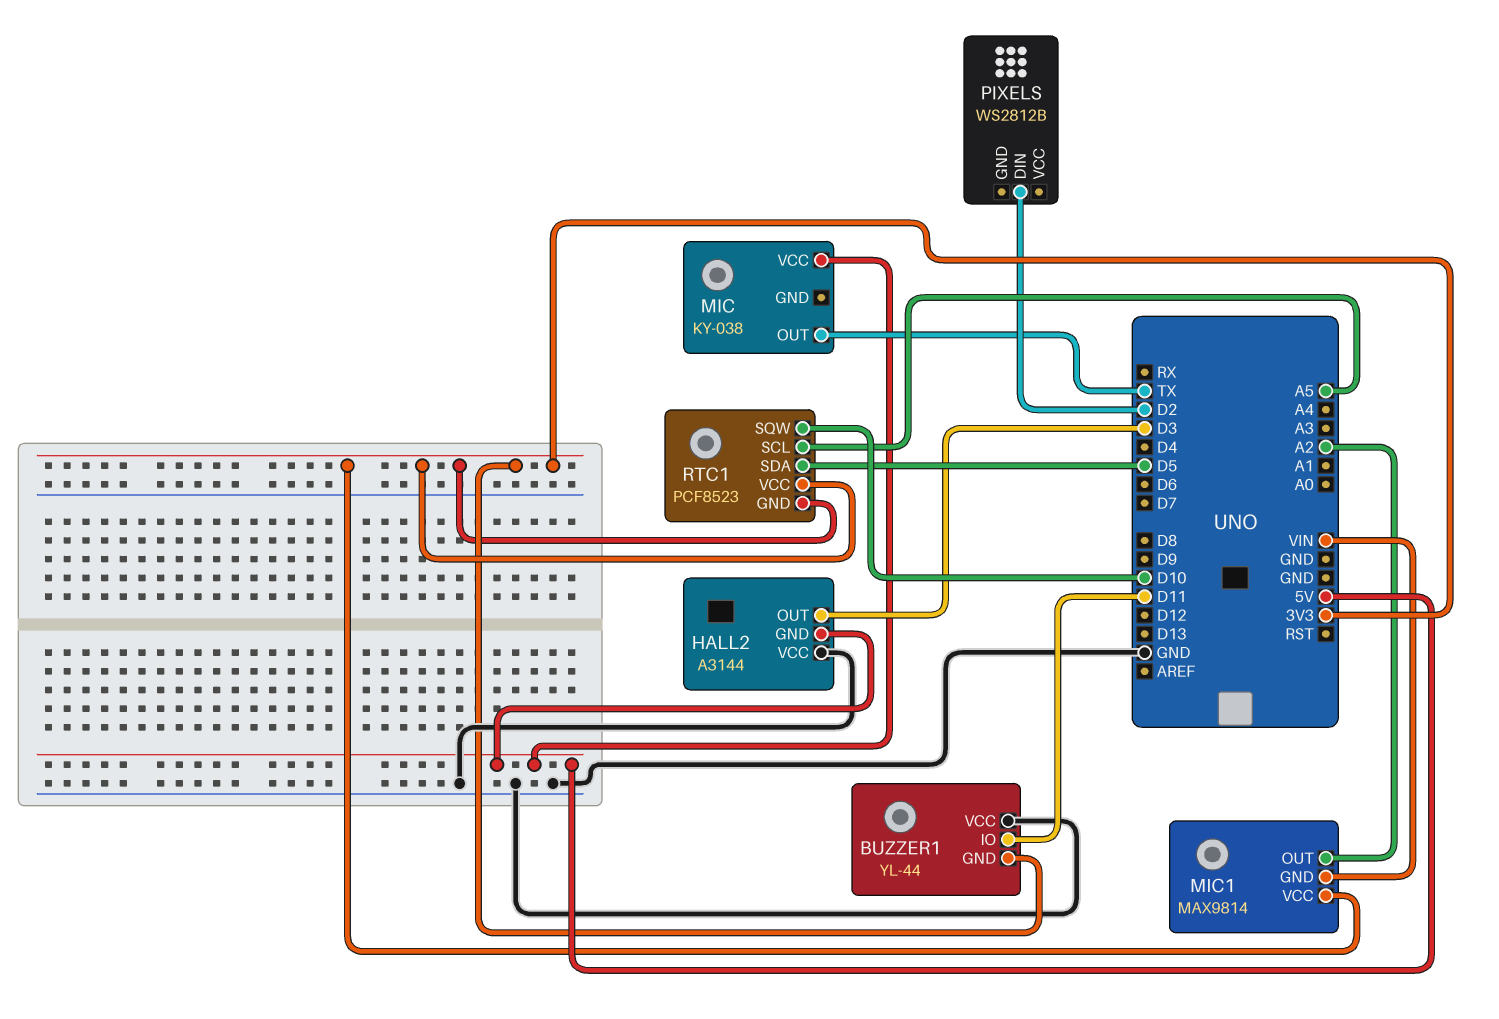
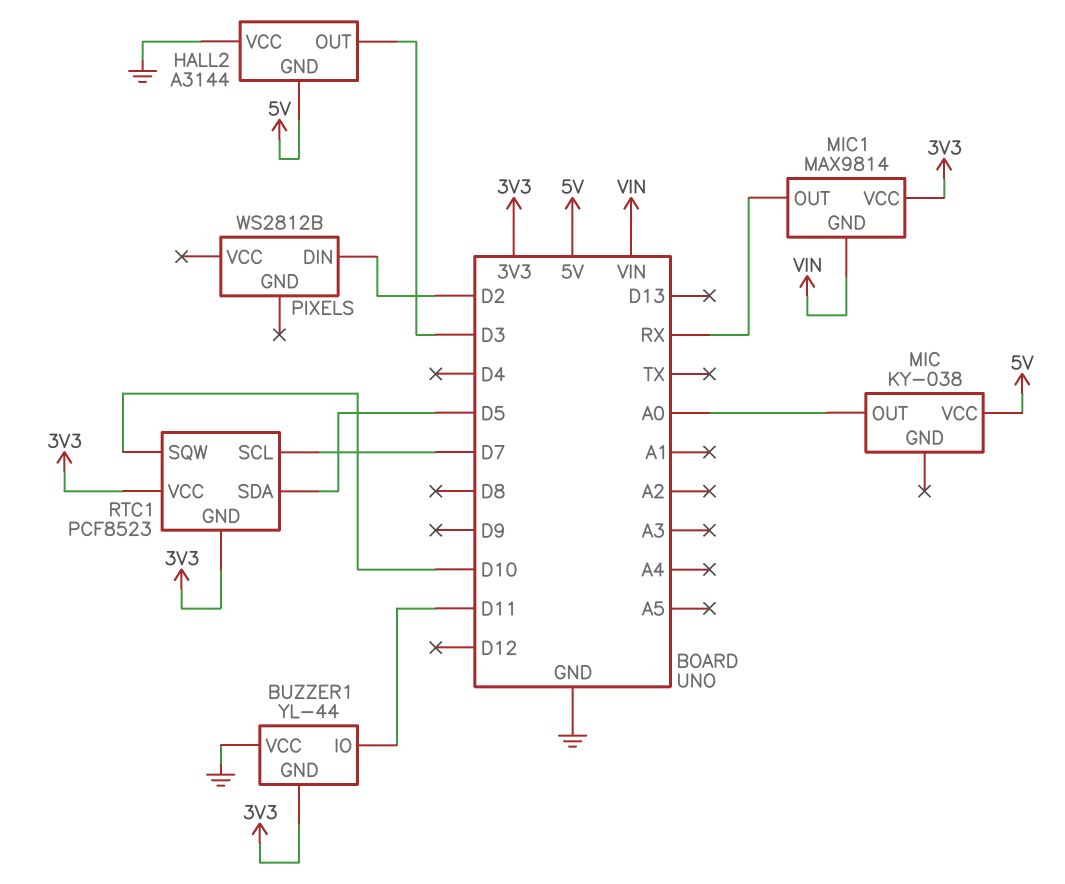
MIC pin OUT: TX -> A0
MIC1 pin OUT: A2 -> RX
RTC1 pin SCL: A5 -> D7

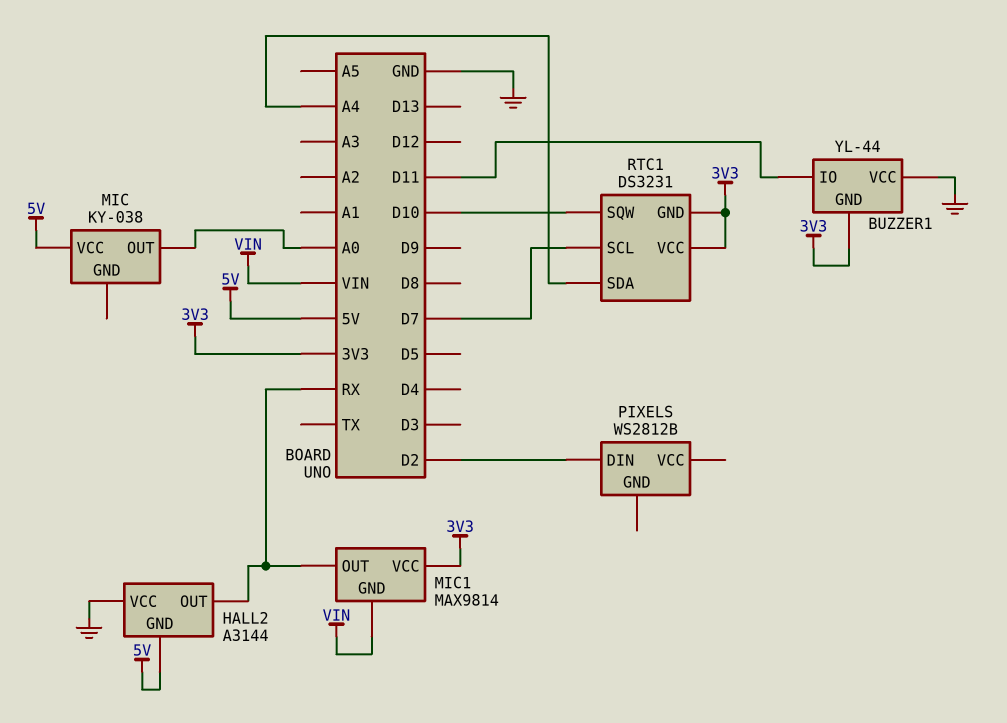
HALL2 pin OUT: D3 -> RX
RTC1: PCF8523 -> DS3231
RTC1 pin SDA: D5 -> A4

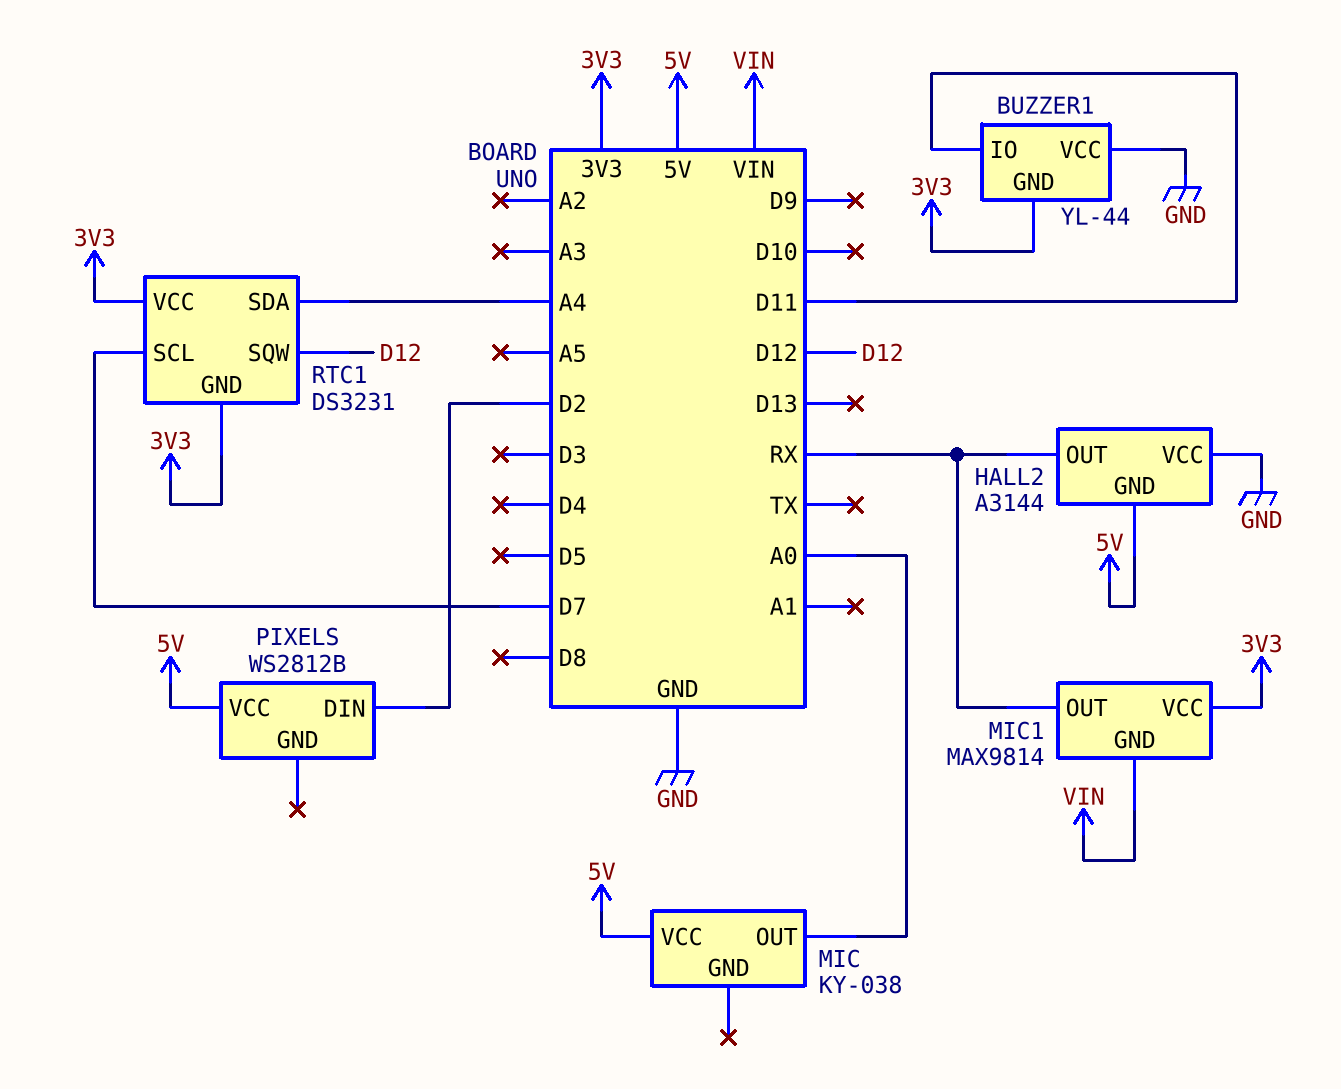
PIXELS pin VCC: none -> 5V
RTC1 pin SQW: D10 -> D12

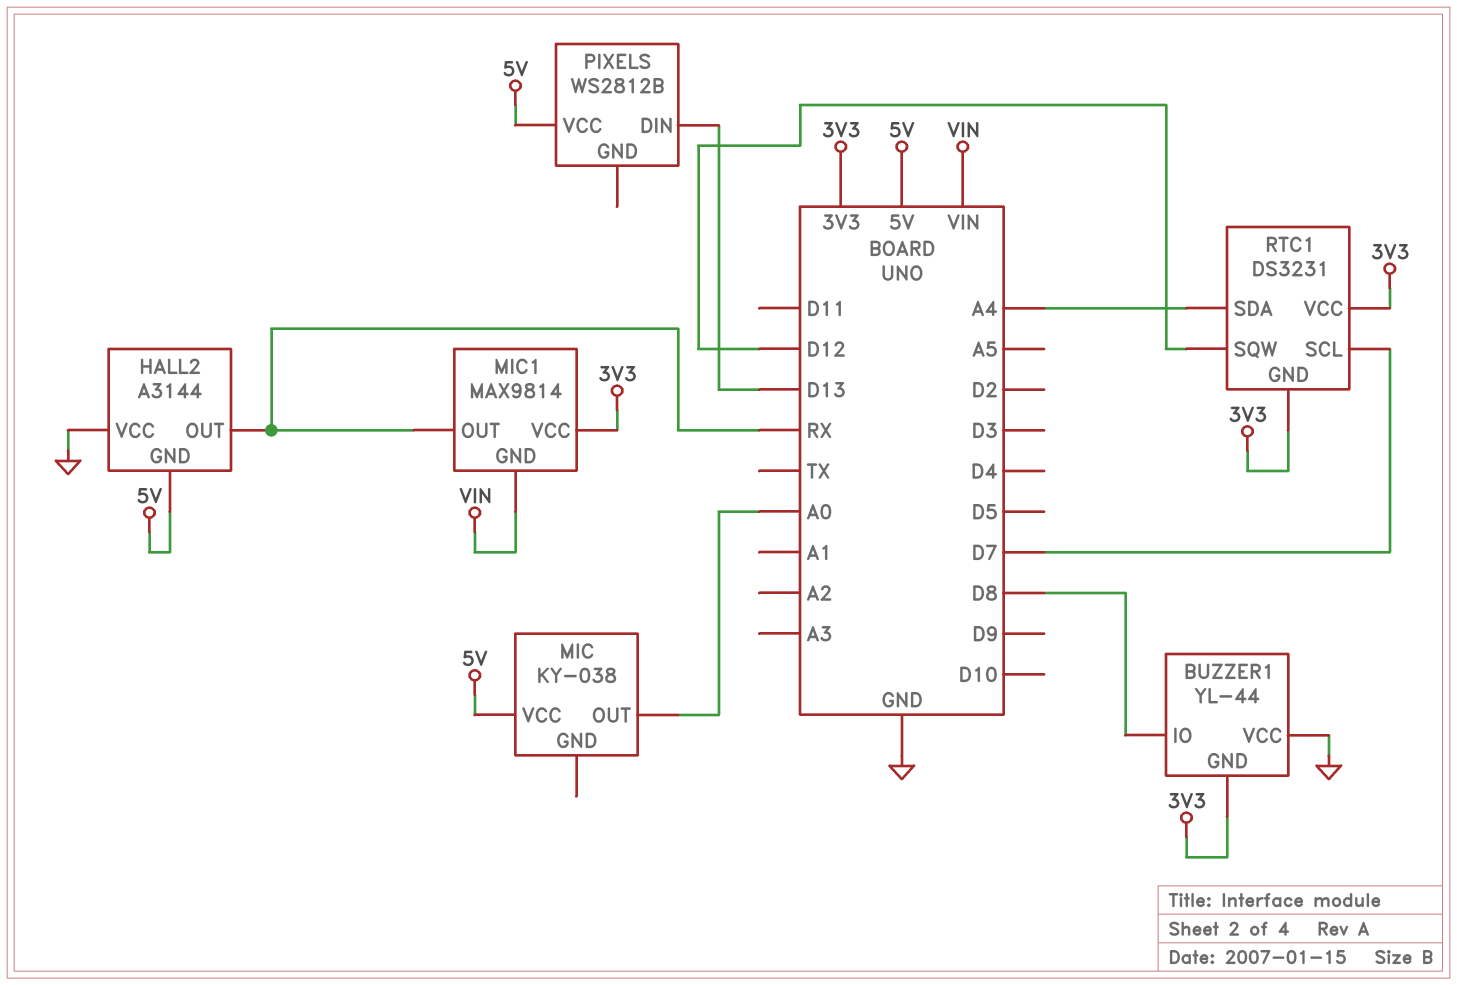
BUZZER1 pin IO: D11 -> D8
PIXELS pin DIN: D2 -> D13

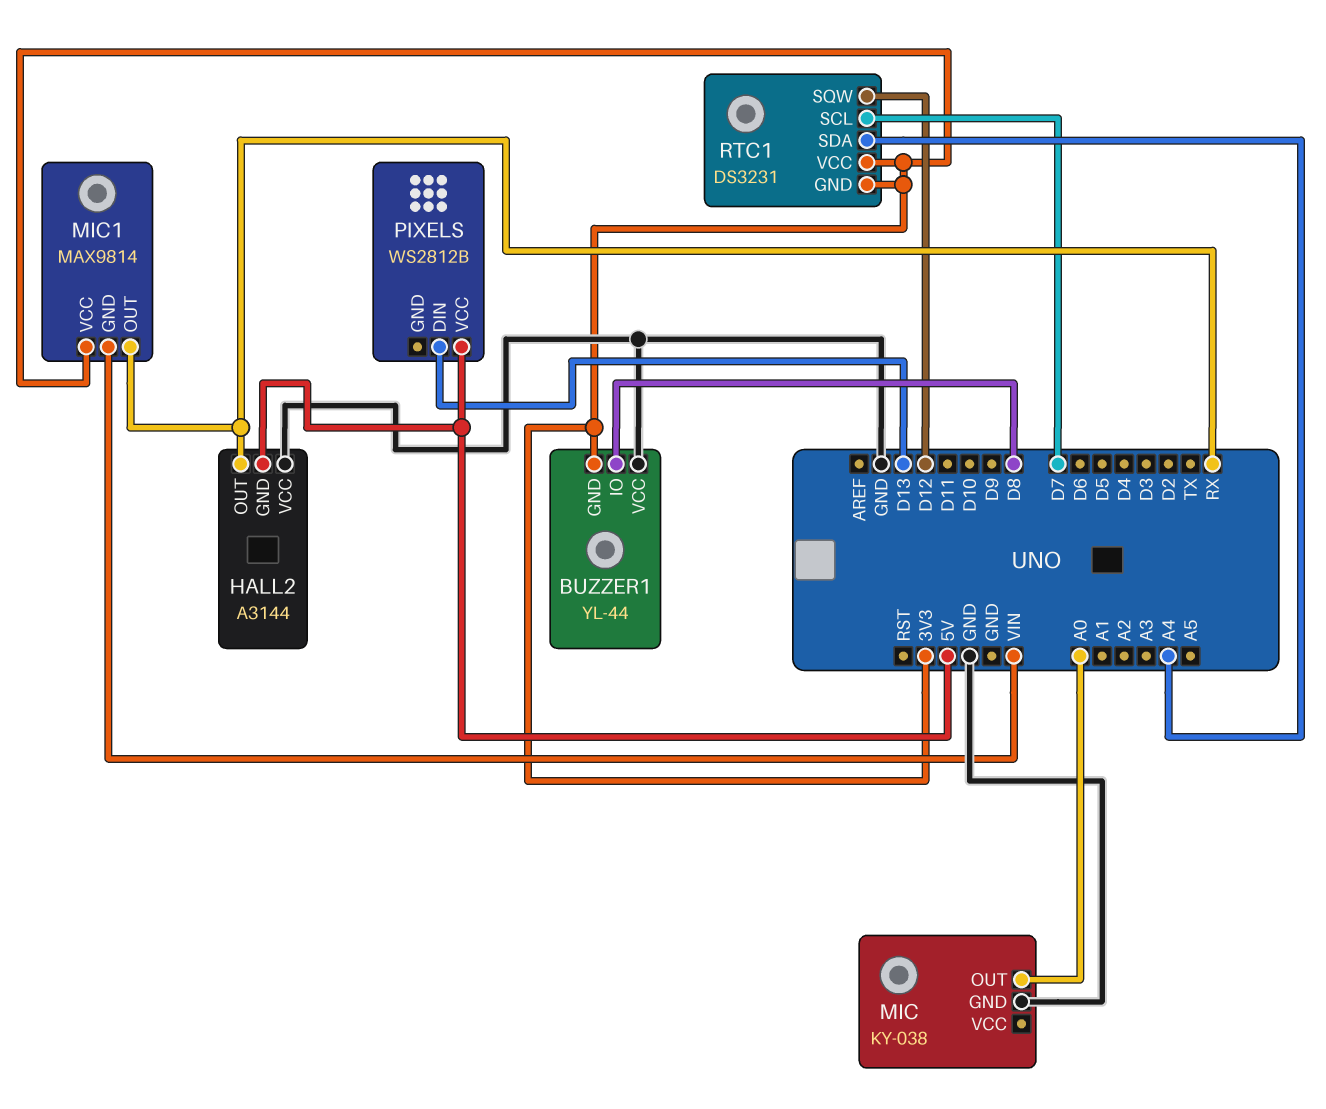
MIC pin GND: none -> GND
MIC pin VCC: 5V -> none

